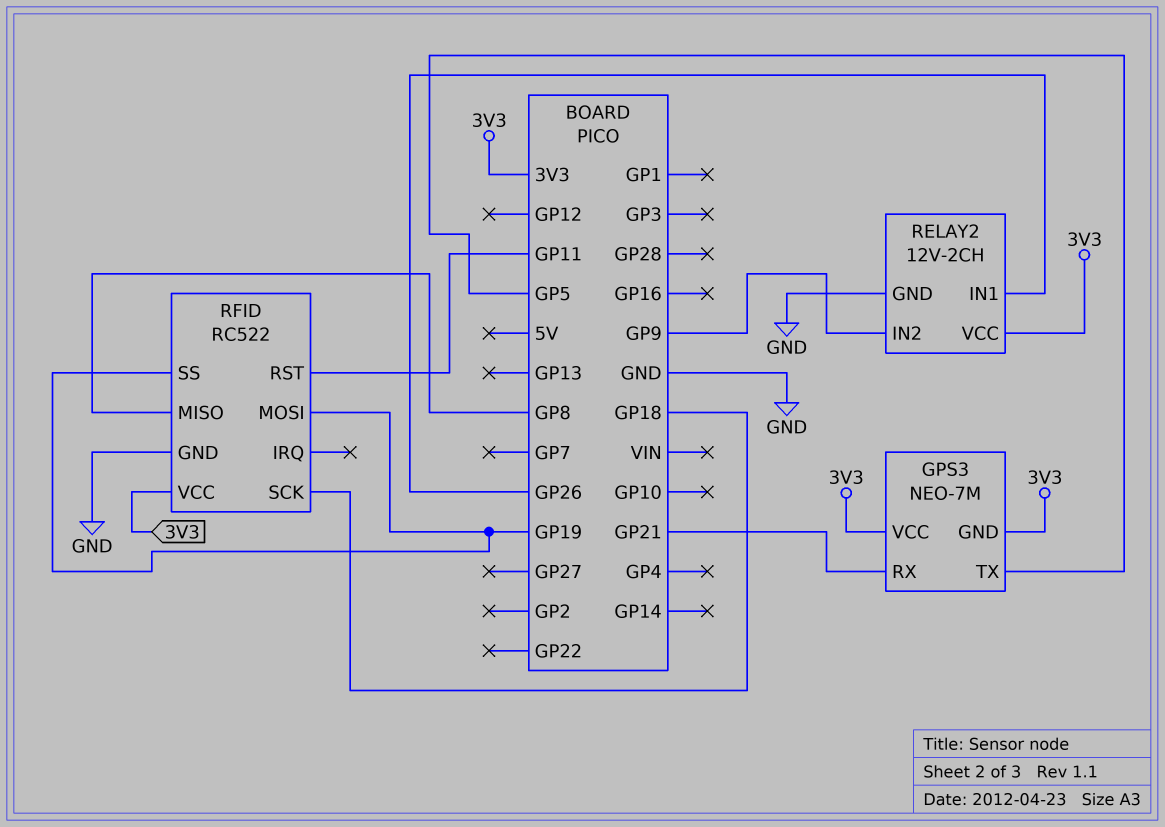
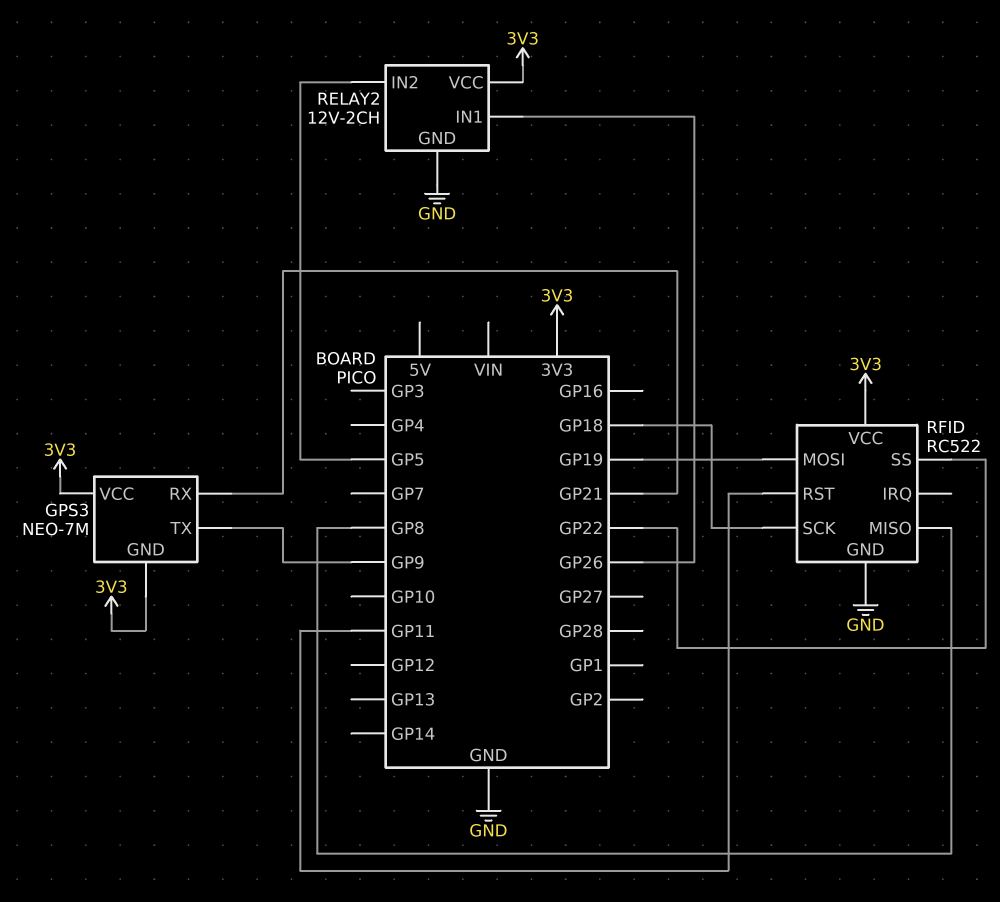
GPS3 pin TX: GP5 -> GP9
RELAY2 pin IN2: GP9 -> GP5
RFID pin SS: GP19 -> GP22

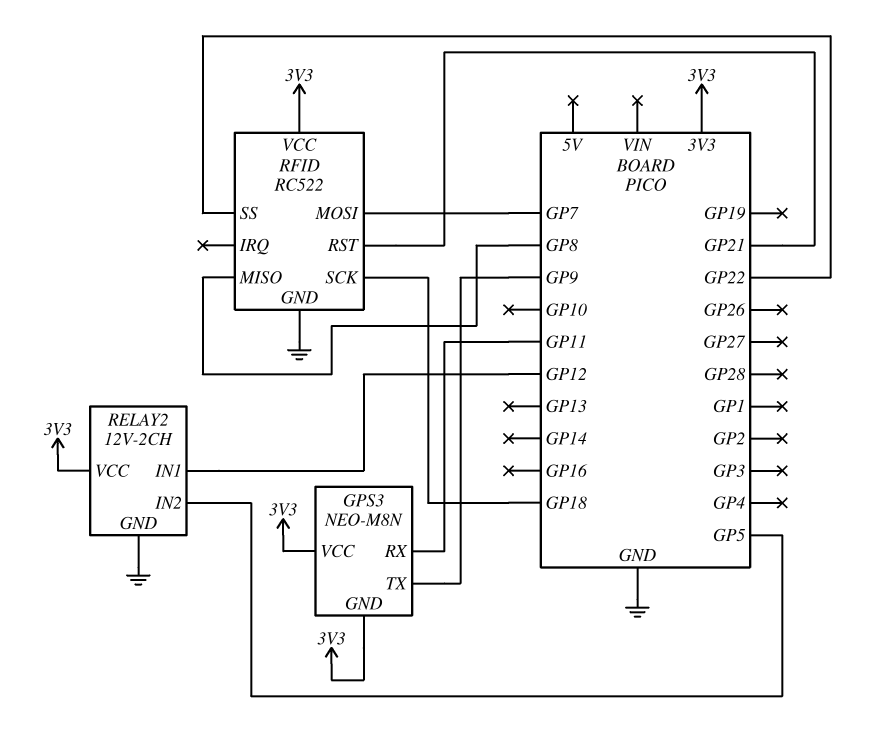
GPS3: NEO-7M -> NEO-M8N
GPS3 pin RX: GP21 -> GP11
RELAY2 pin IN1: GP26 -> GP12
RFID pin MOSI: GP19 -> GP7
RFID pin RST: GP11 -> GP21

